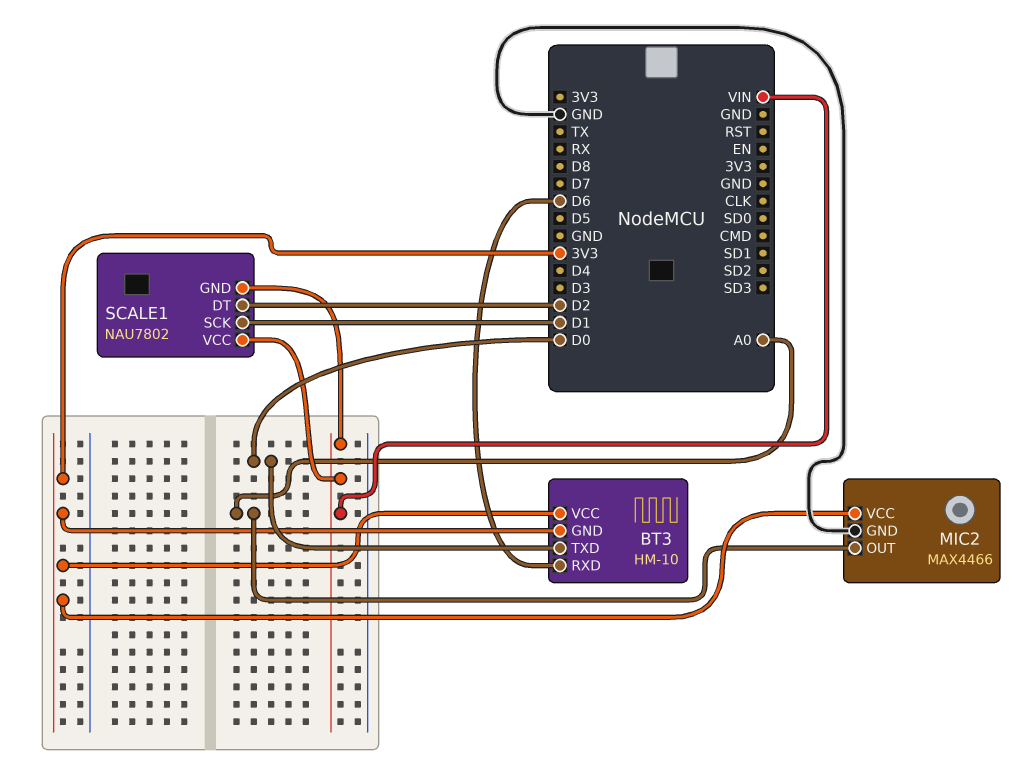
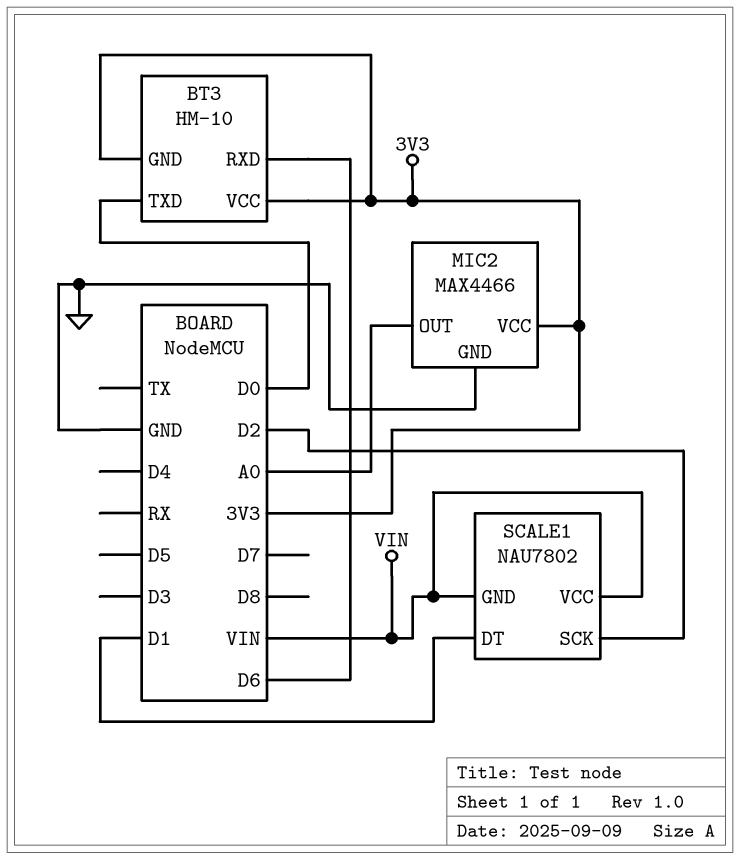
SCALE1 pin DT: D2 -> D1
SCALE1 pin SCK: D1 -> D2

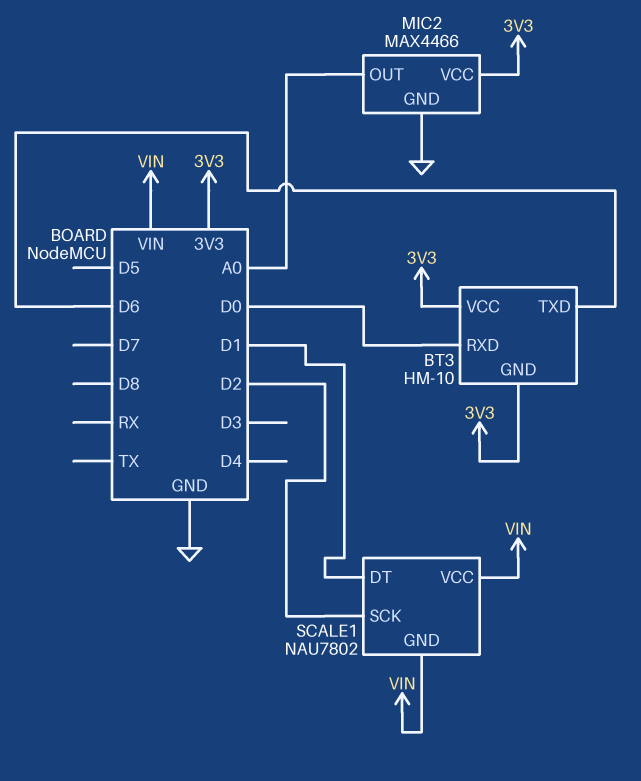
BT3 pin RXD: D6 -> D0
BT3 pin TXD: D0 -> D6

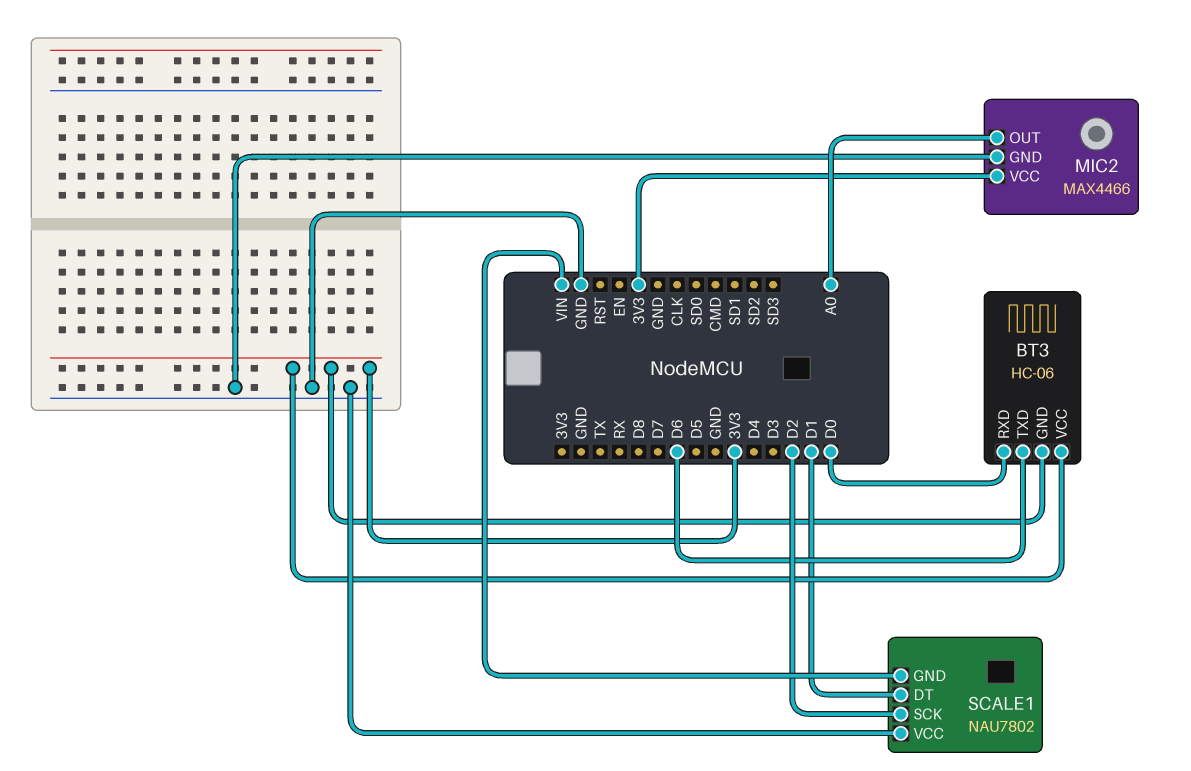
BT3: HM-10 -> HC-06
SCALE1 pin VCC: VIN -> GND

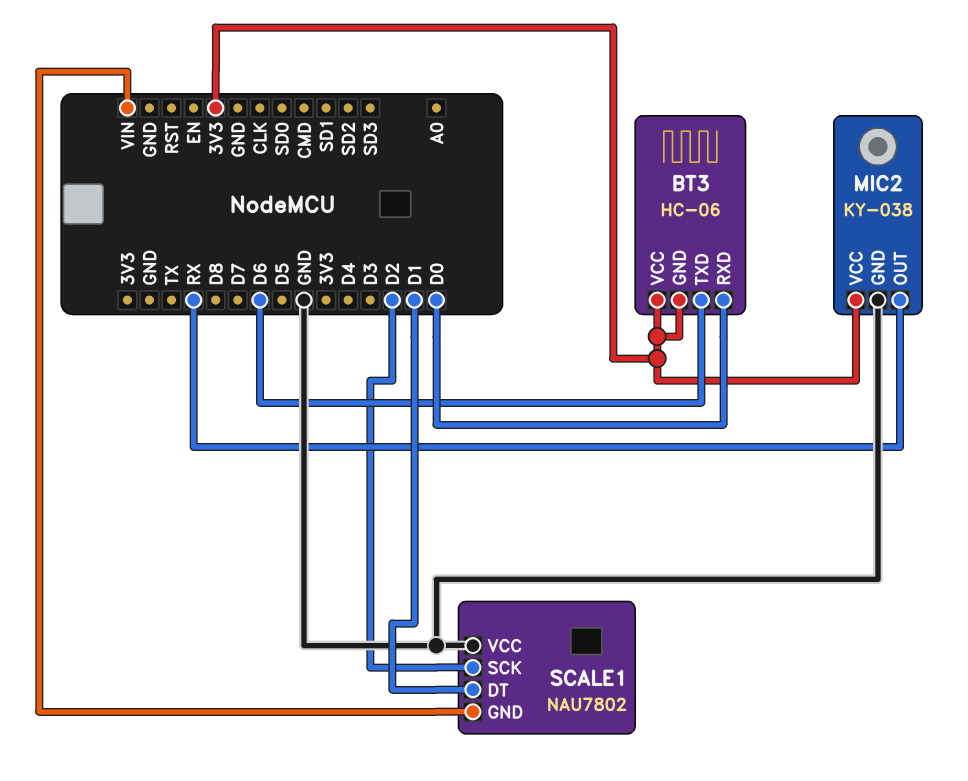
MIC2: MAX4466 -> KY-038
MIC2 pin OUT: A0 -> RX

